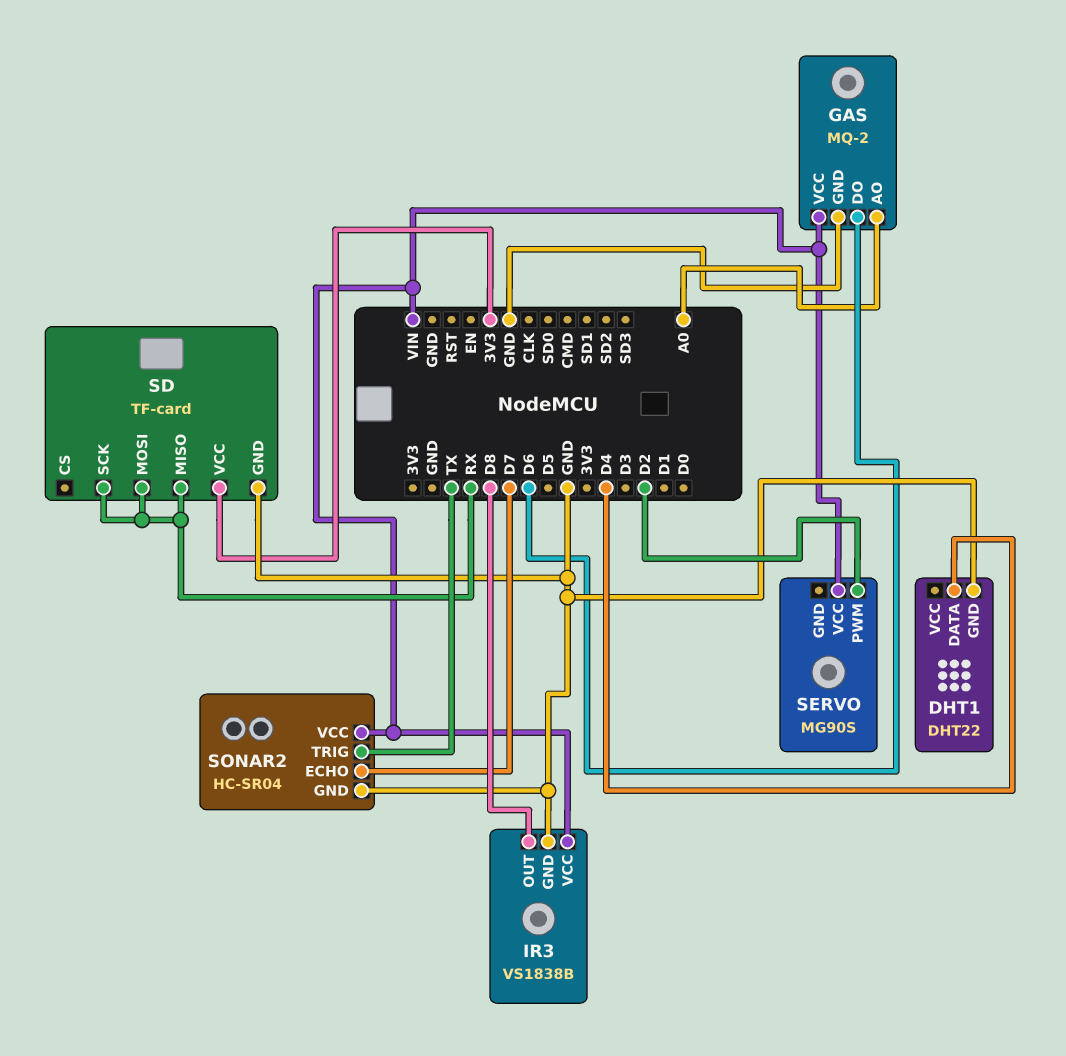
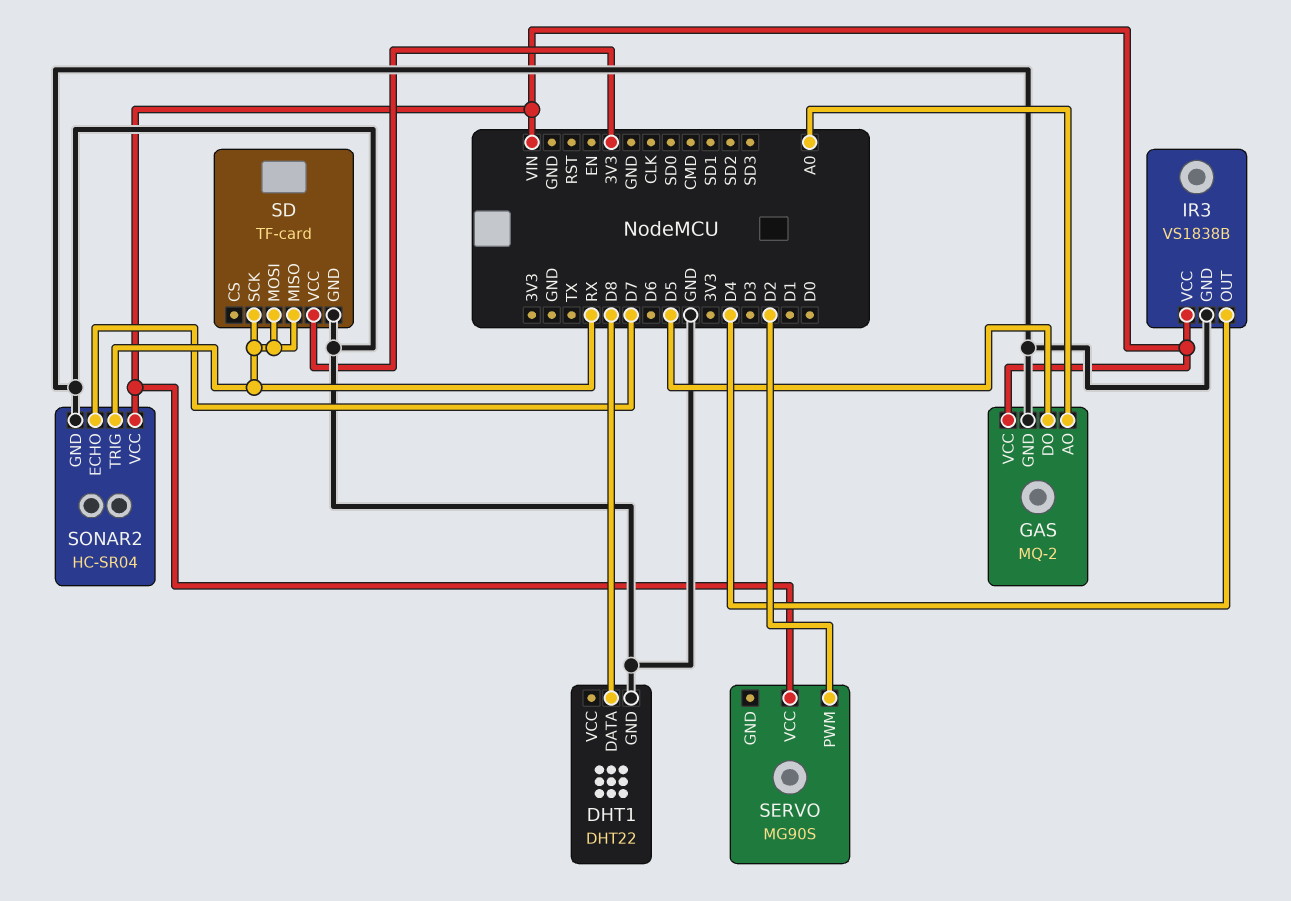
DHT1 pin DATA: D4 -> D8
GAS pin DO: D6 -> D5
IR3 pin OUT: D8 -> D4
SONAR2 pin TRIG: TX -> RX

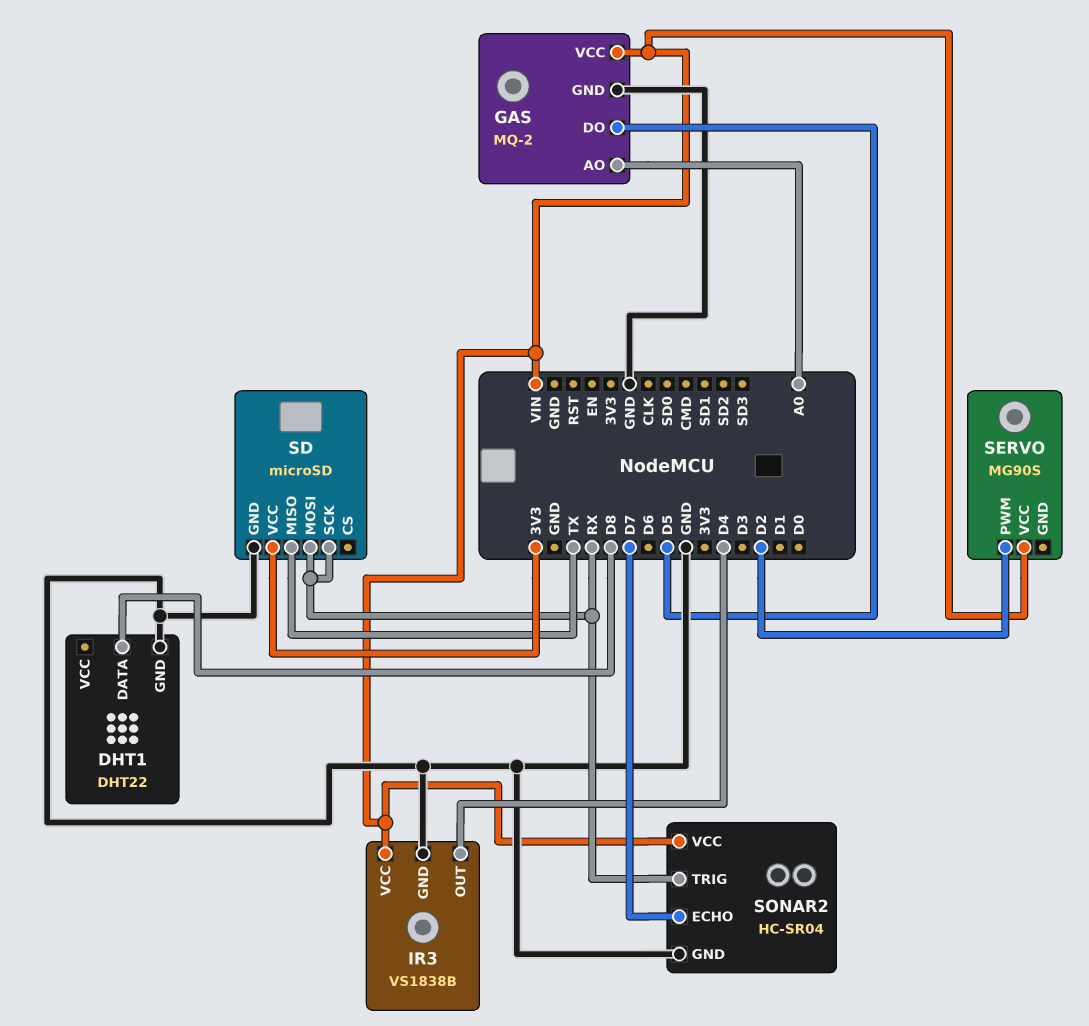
SD: TF-card -> microSD
SD pin MISO: RX -> TX

